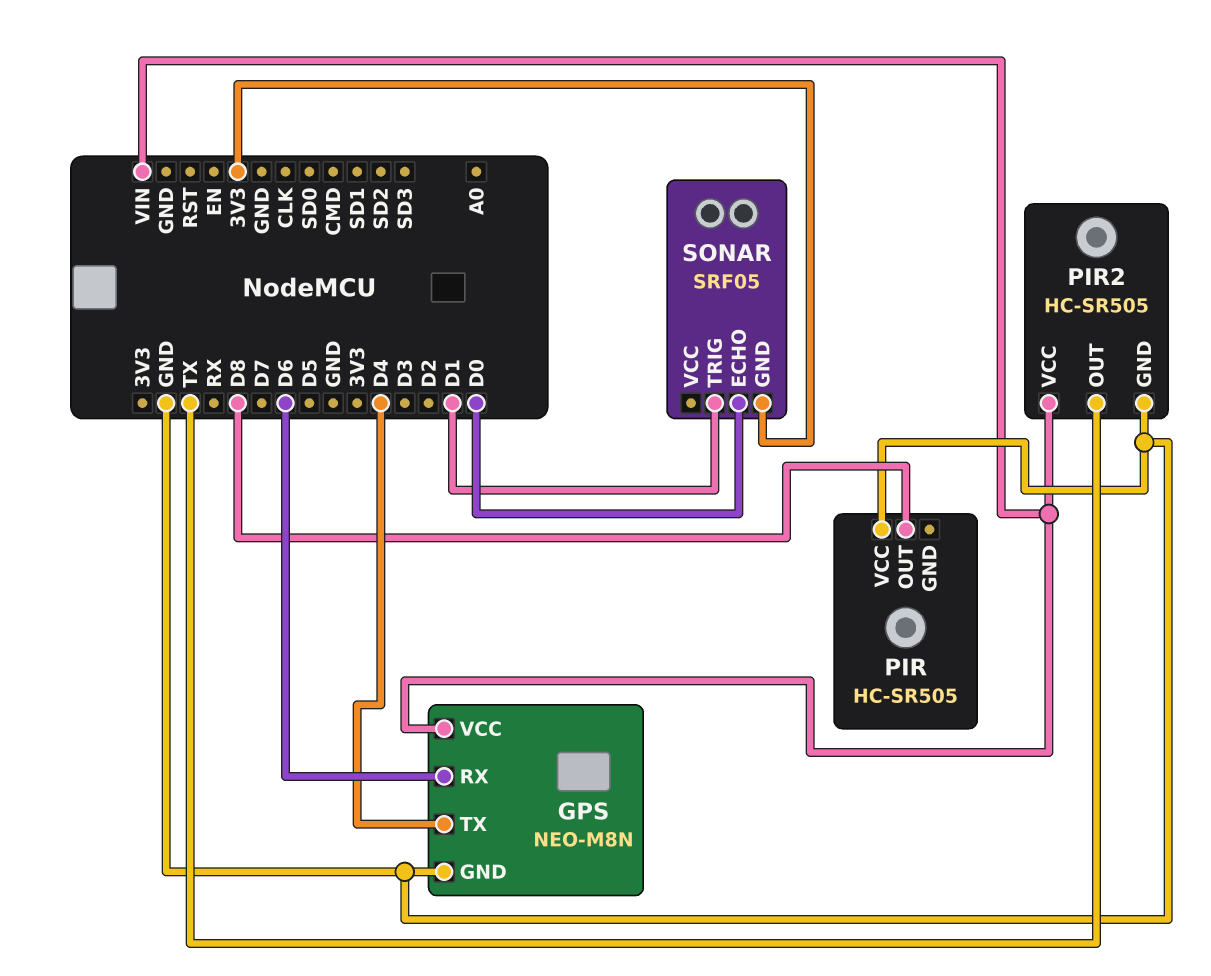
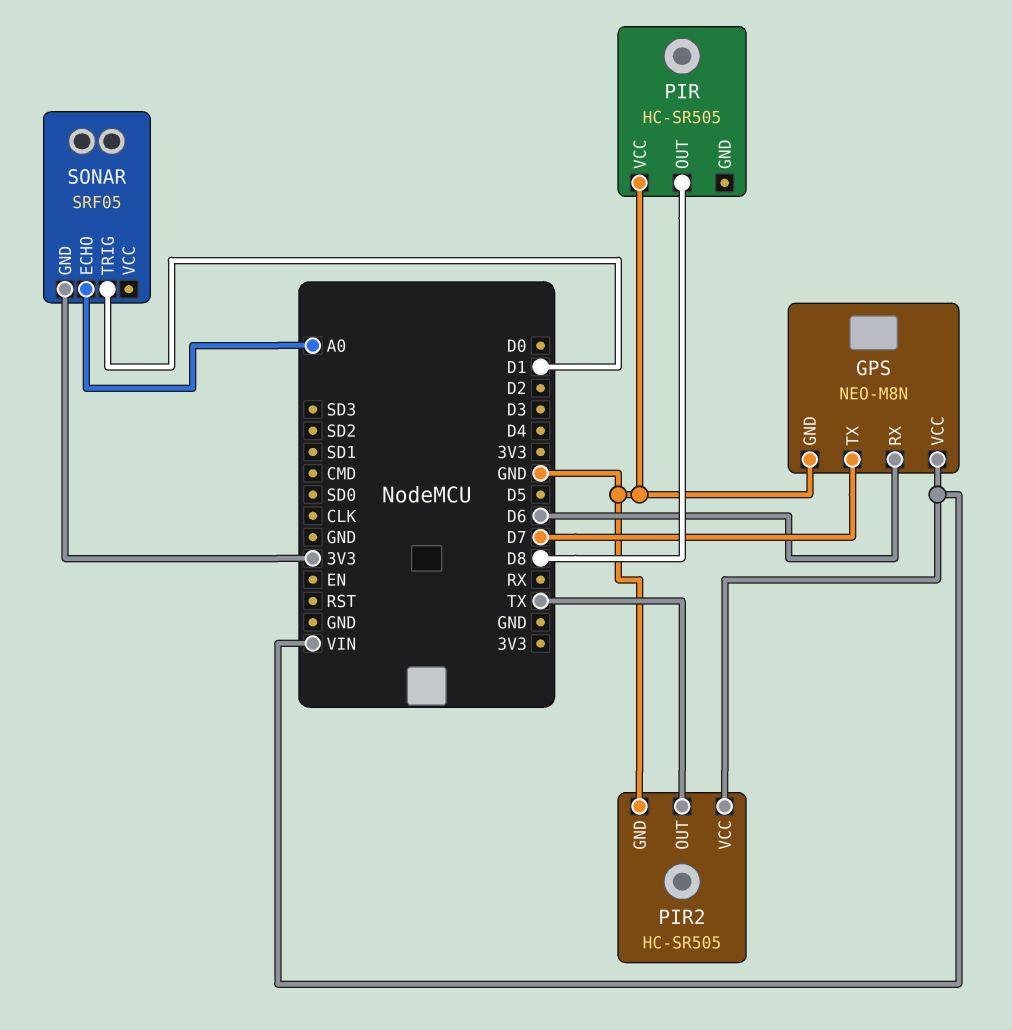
GPS pin TX: D4 -> D7
SONAR pin ECHO: D0 -> A0

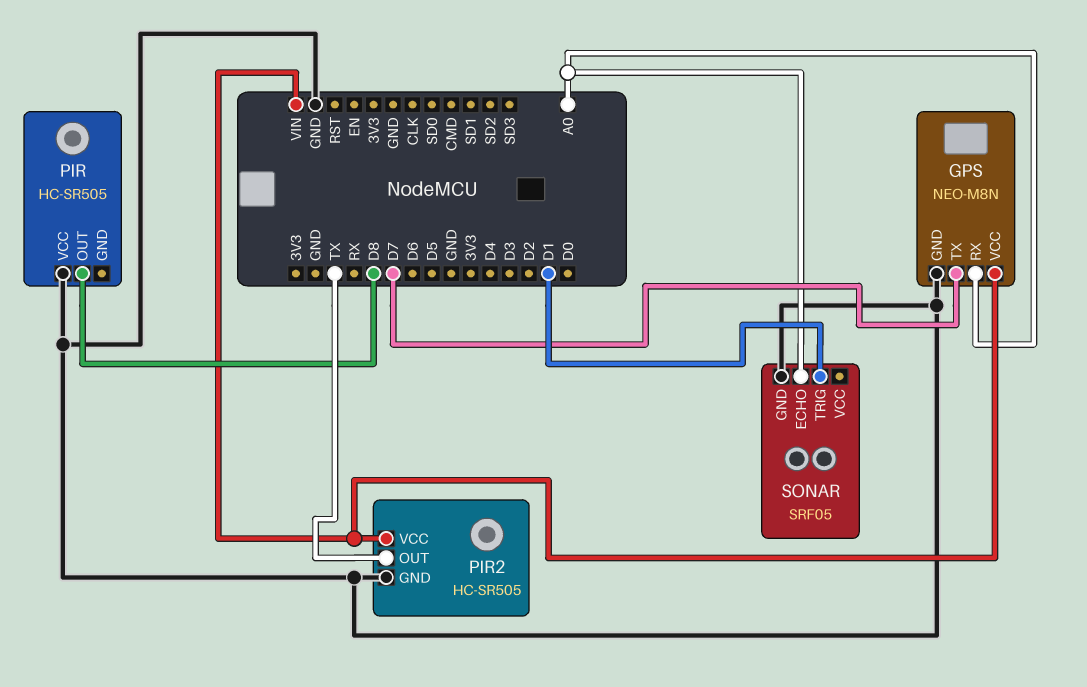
GPS pin RX: D6 -> A0
SONAR pin GND: 3V3 -> GND

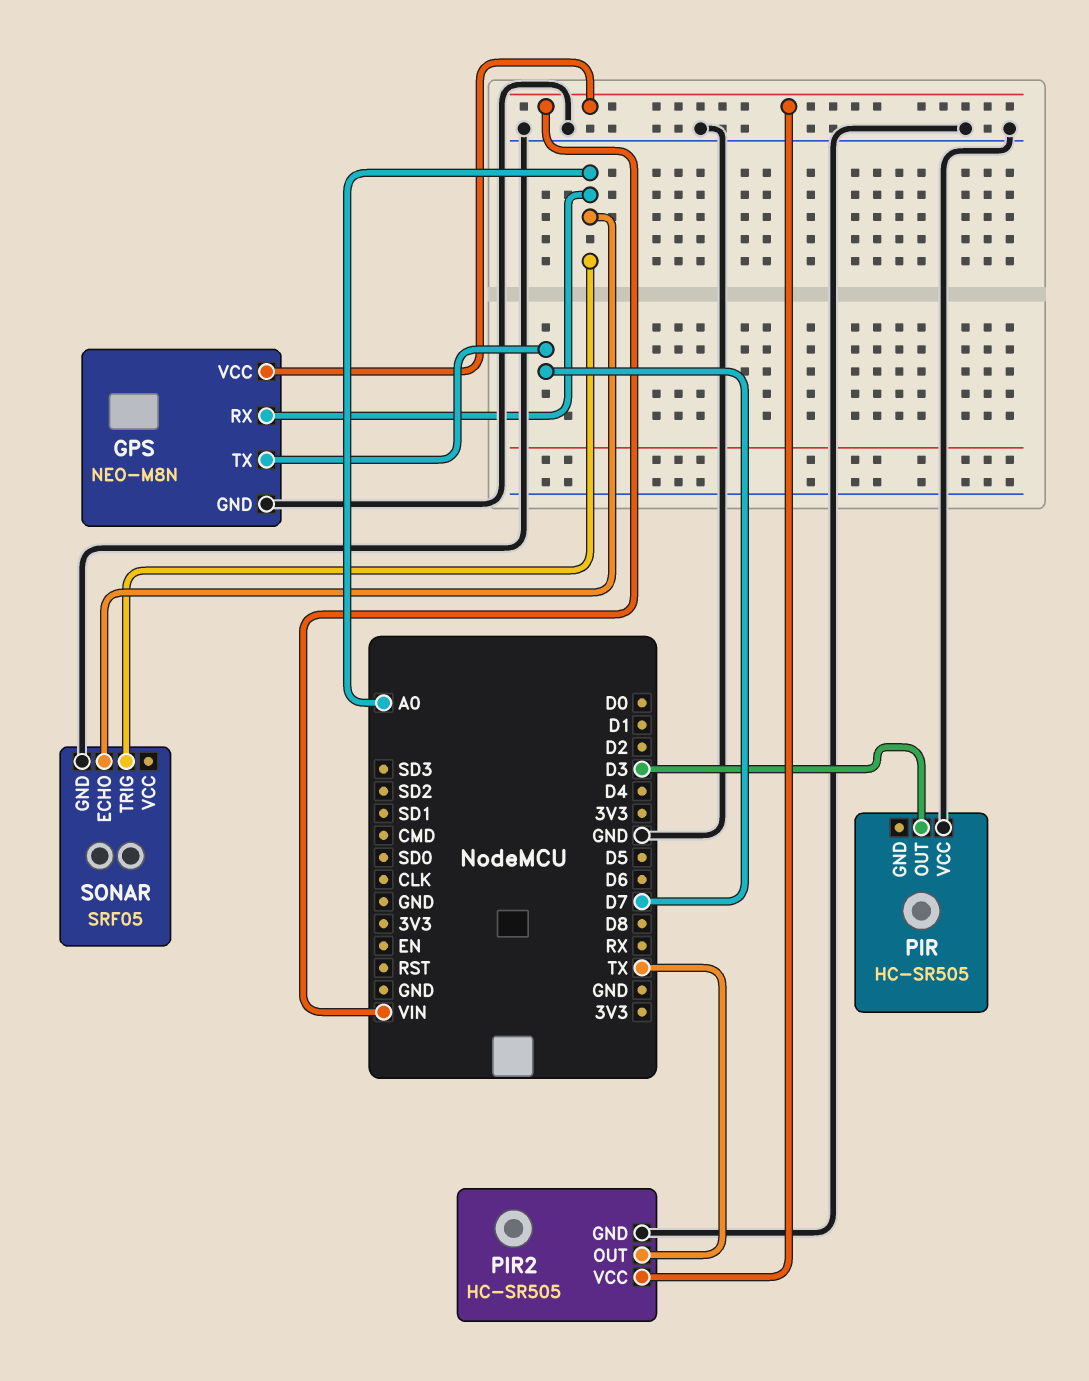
PIR pin OUT: D8 -> D3
SONAR pin TRIG: D1 -> A0

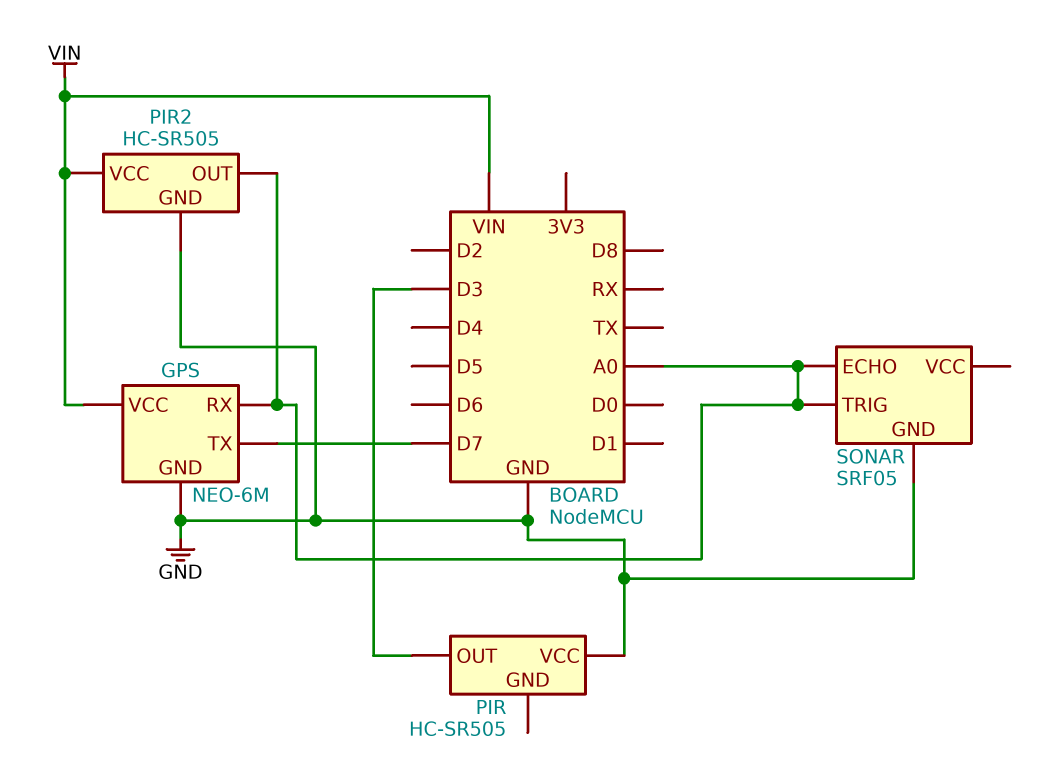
GPS: NEO-M8N -> NEO-6M
PIR2 pin OUT: TX -> A0

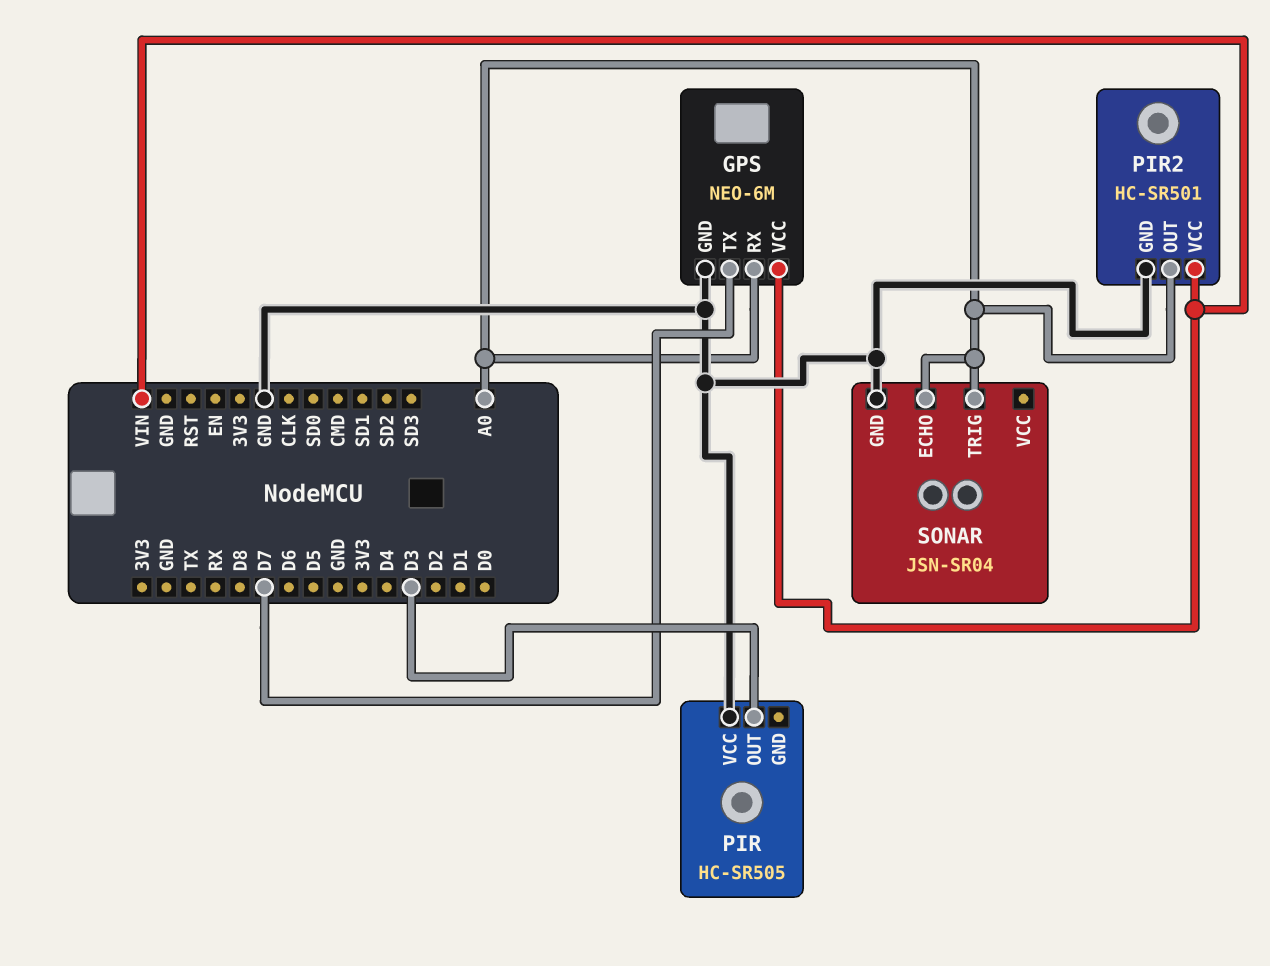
PIR2: HC-SR505 -> HC-SR501
SONAR: SRF05 -> JSN-SR04

